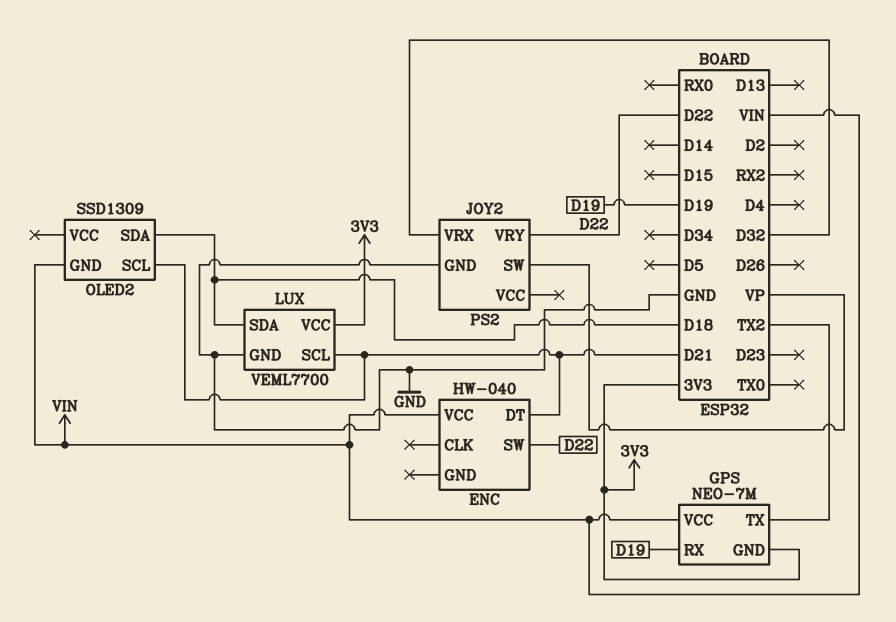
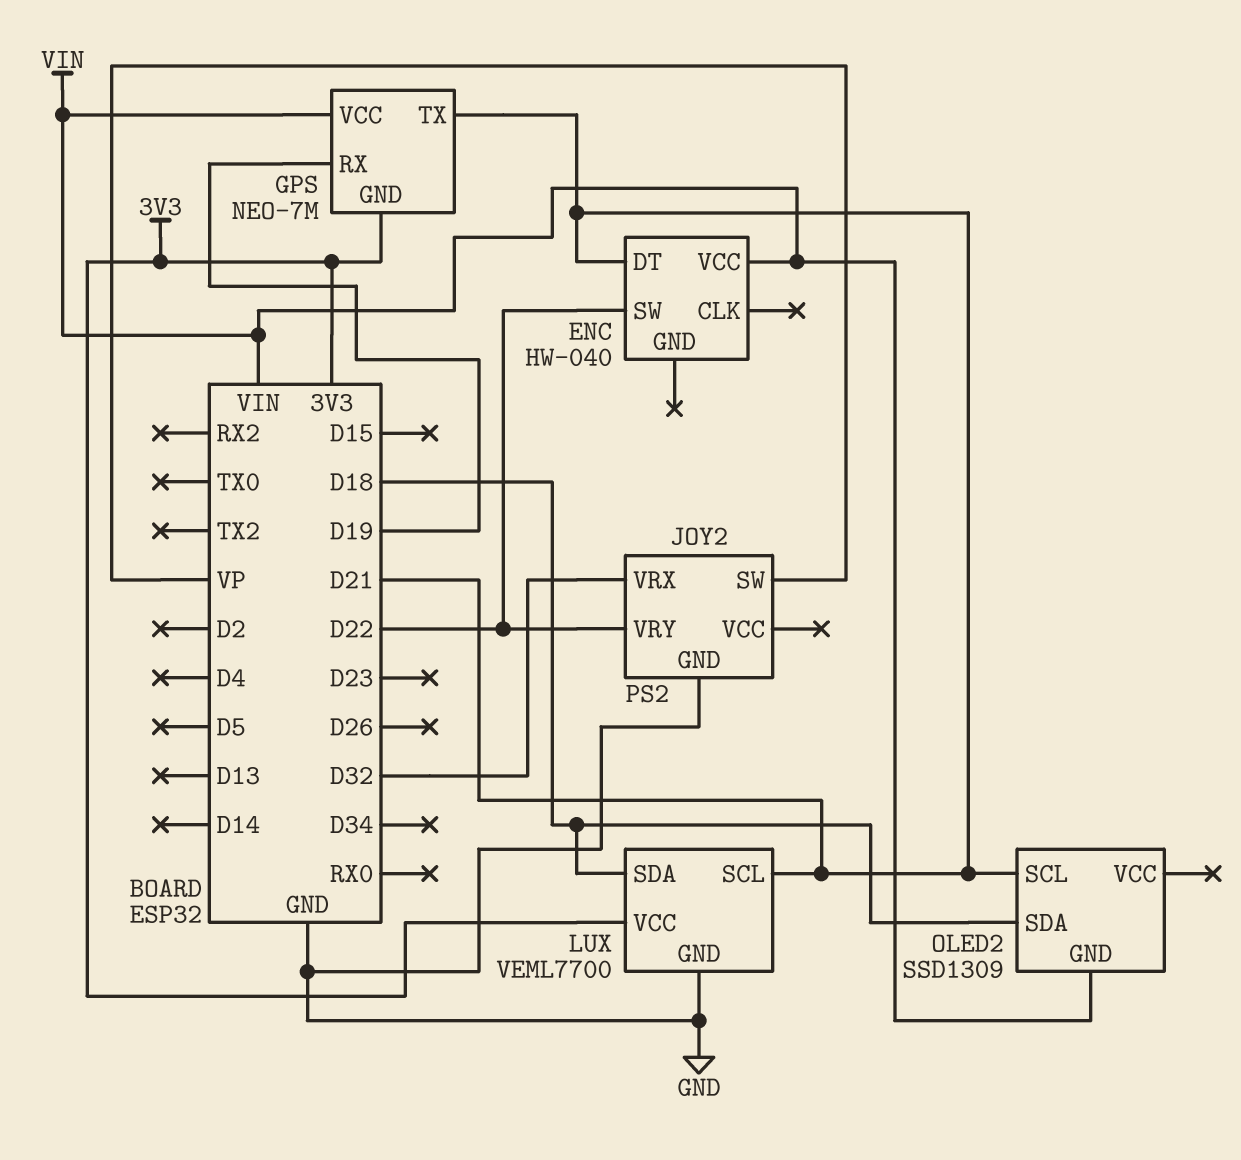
GPS pin TX: TX2 -> D21

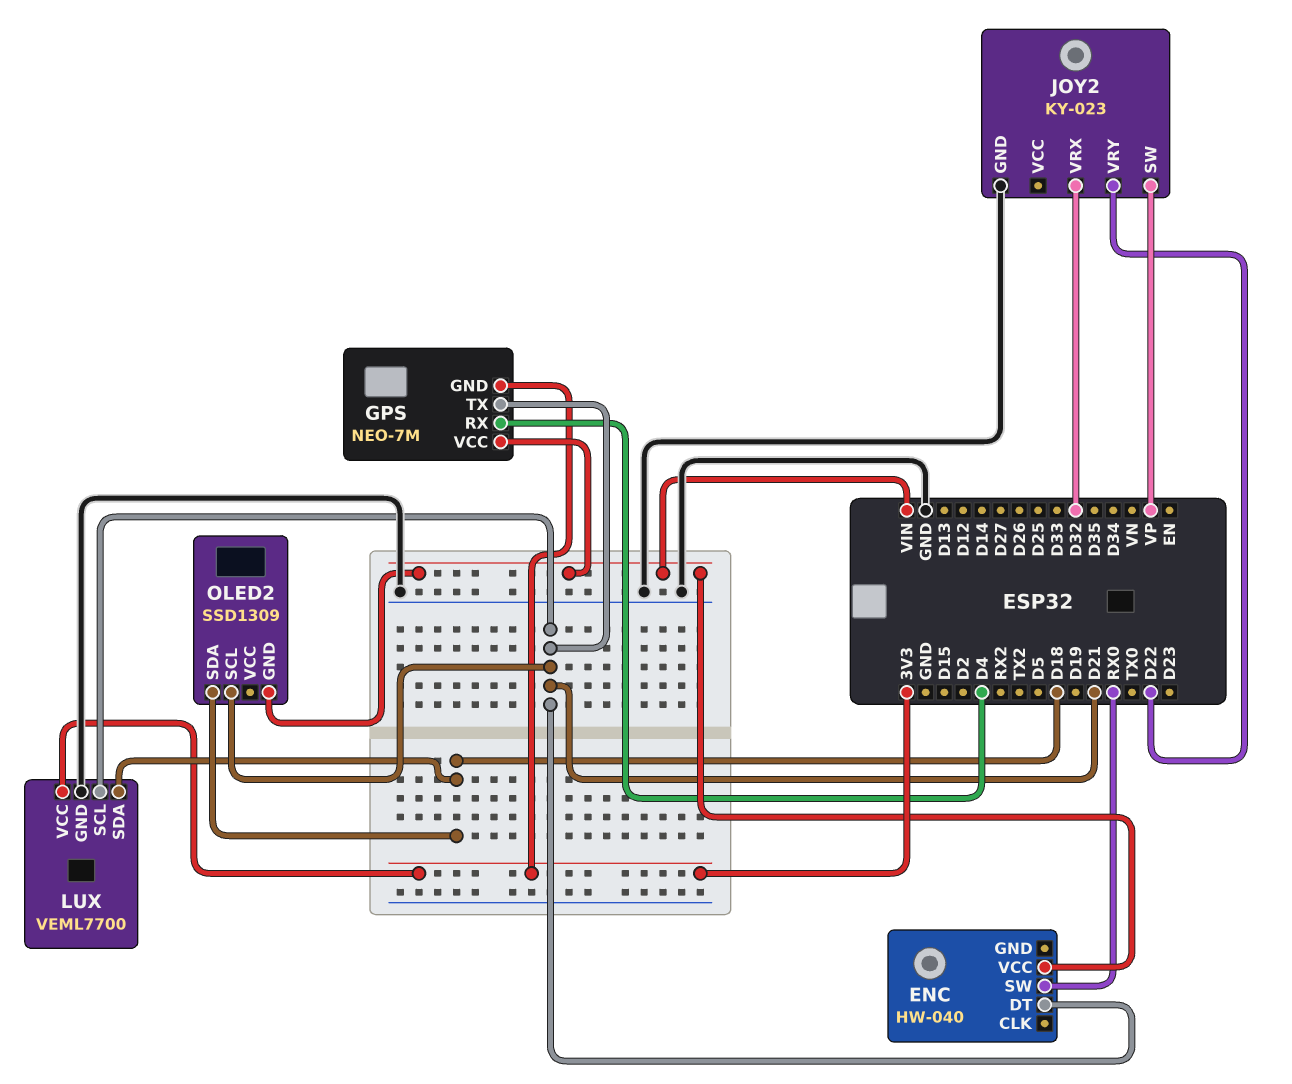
ENC pin SW: D22 -> RX0
GPS pin RX: D19 -> D4
JOY2: PS2 -> KY-023

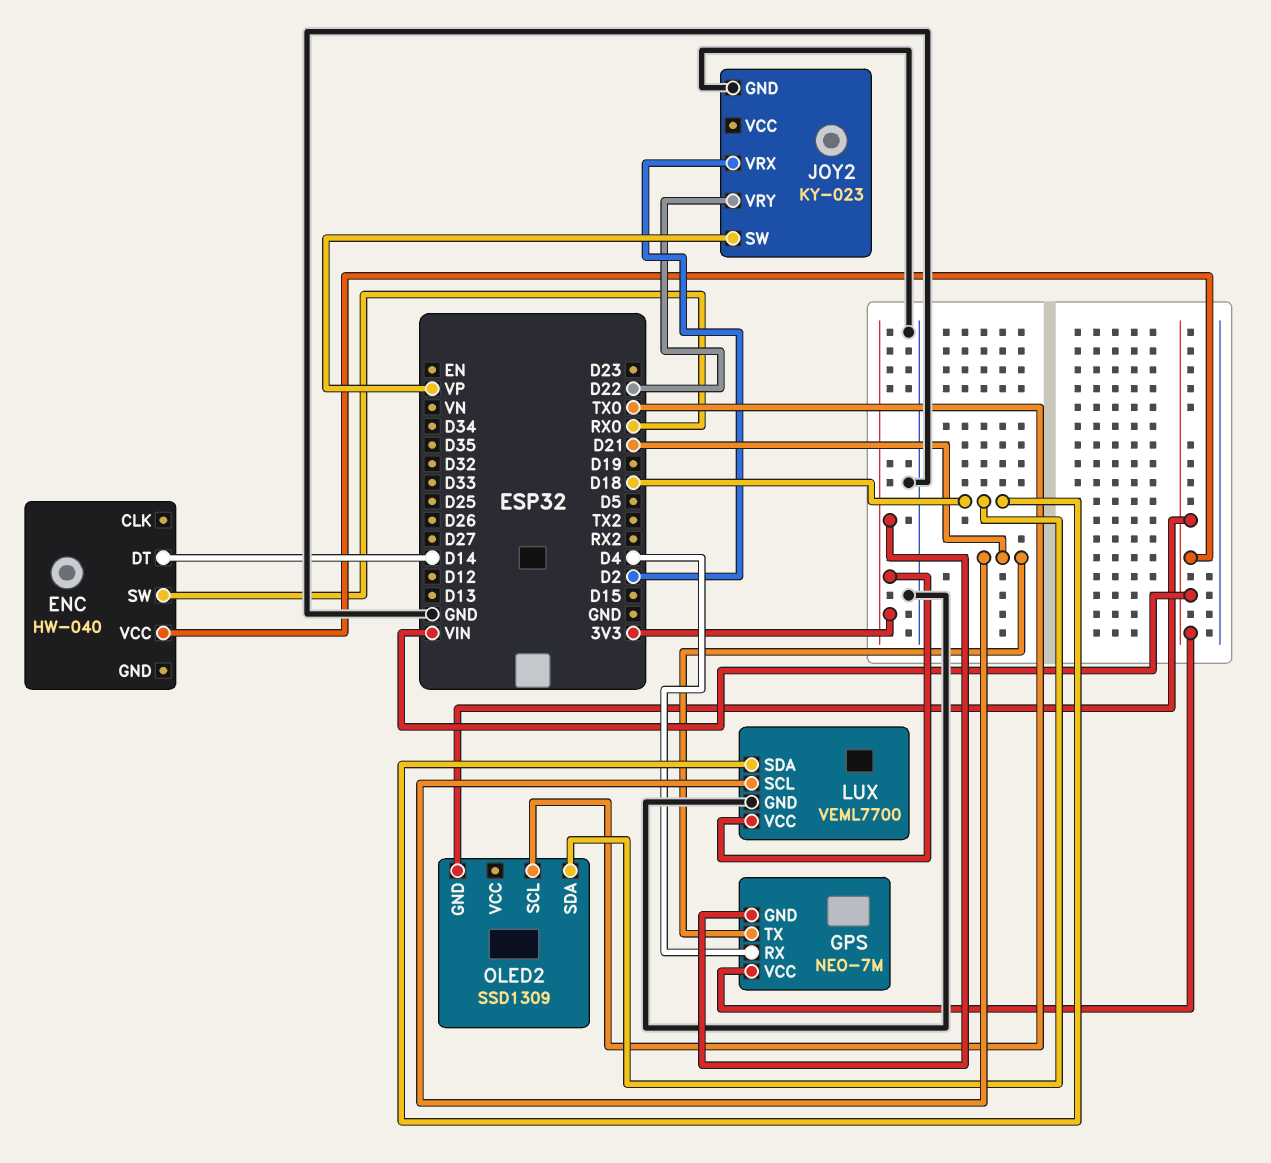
ENC pin DT: D21 -> D14
JOY2 pin VRX: D32 -> D2
OLED2 pin SCL: D21 -> TX0

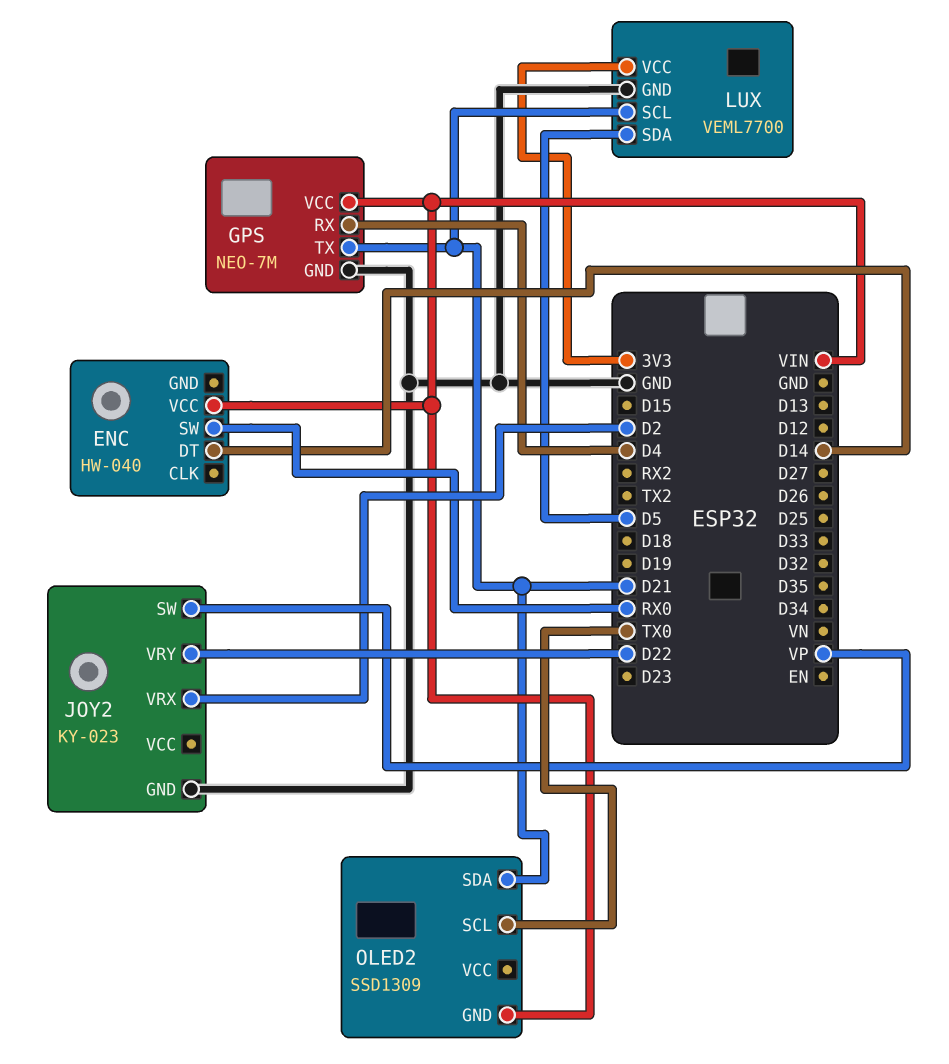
GPS pin GND: 3V3 -> GND
LUX pin SDA: D18 -> D5
OLED2 pin SDA: D18 -> D21

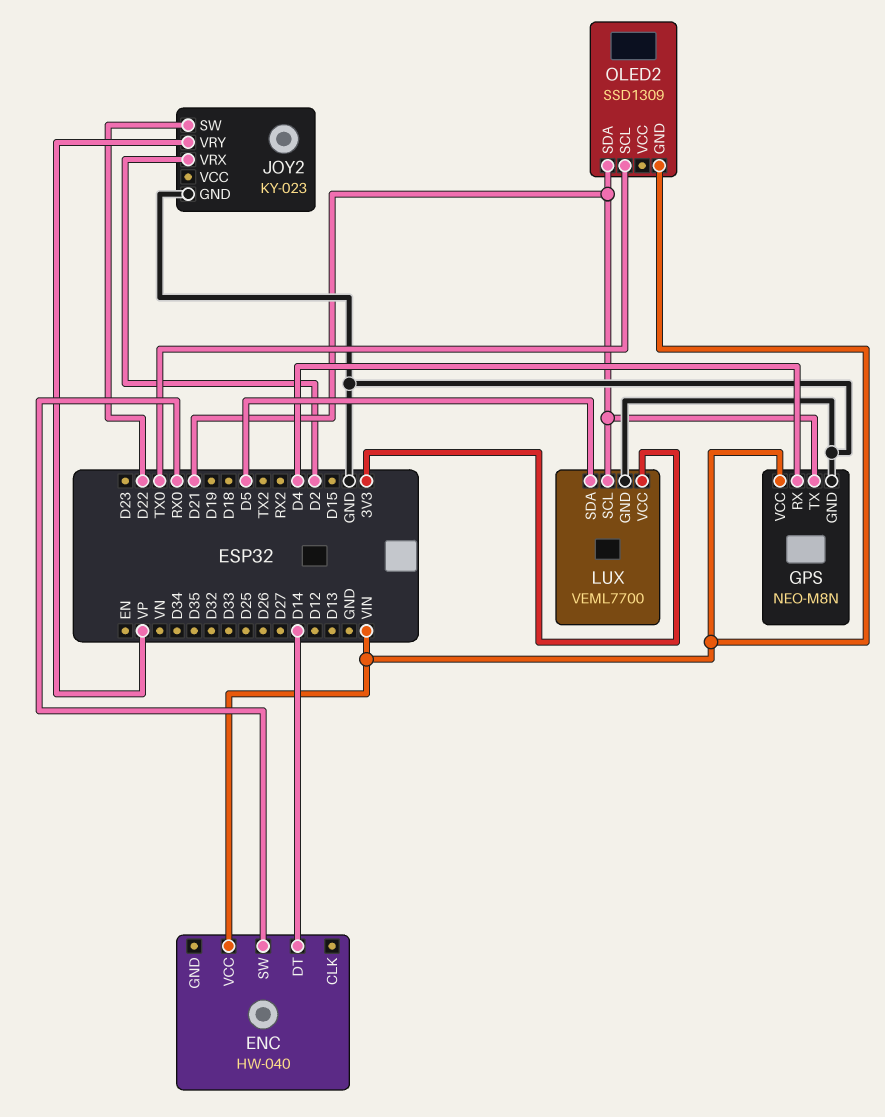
GPS: NEO-7M -> NEO-M8N
JOY2 pin SW: VP -> D22
JOY2 pin VRY: D22 -> VP

